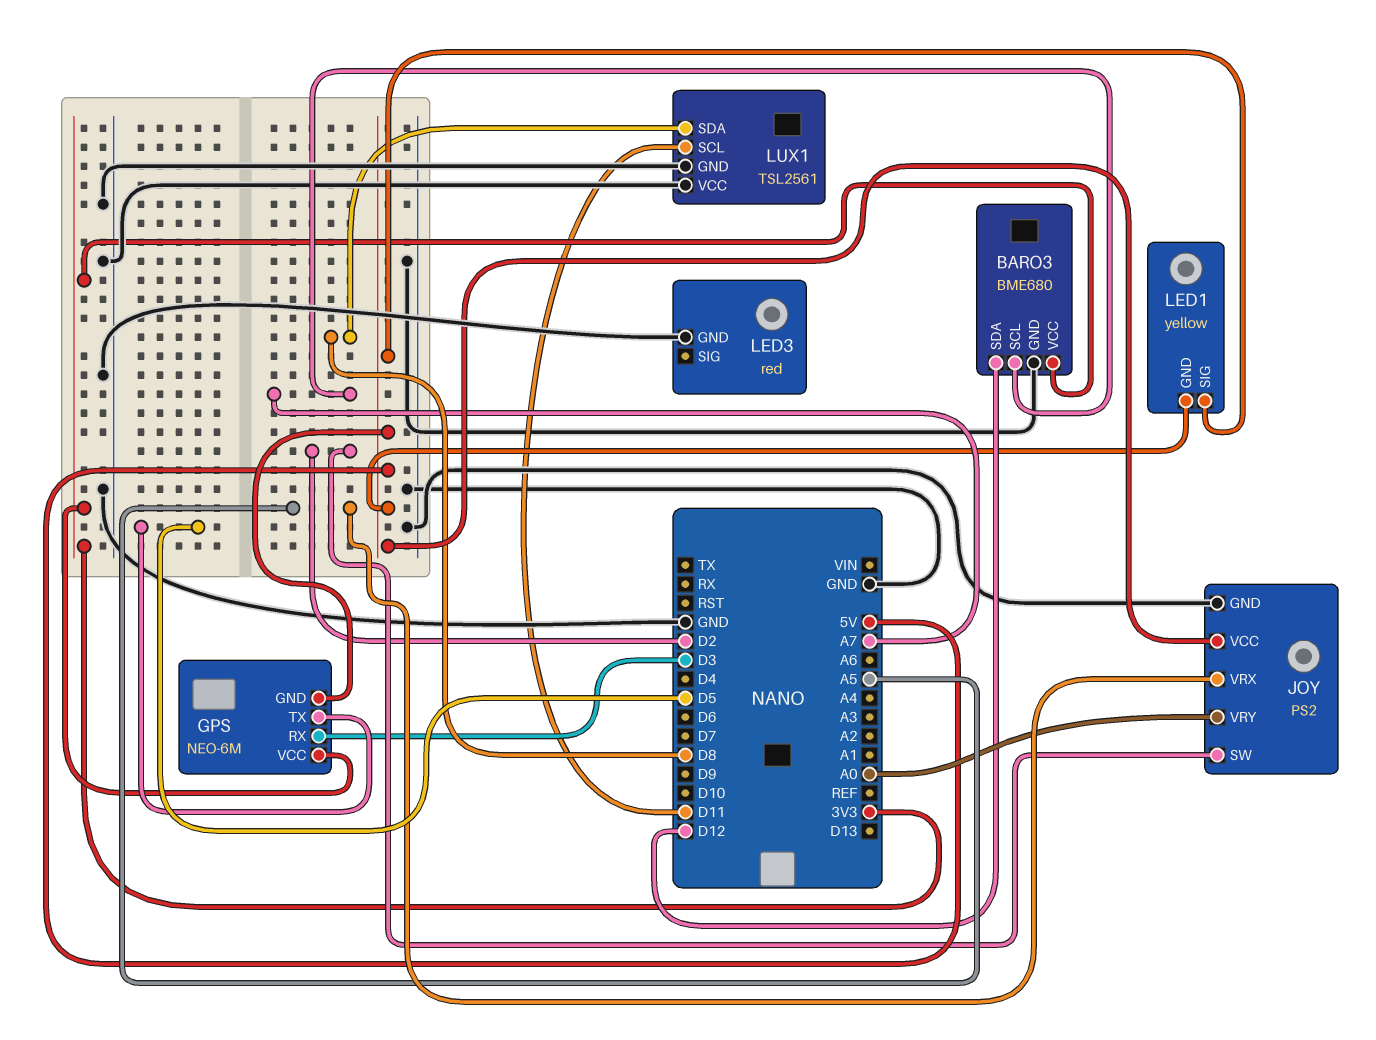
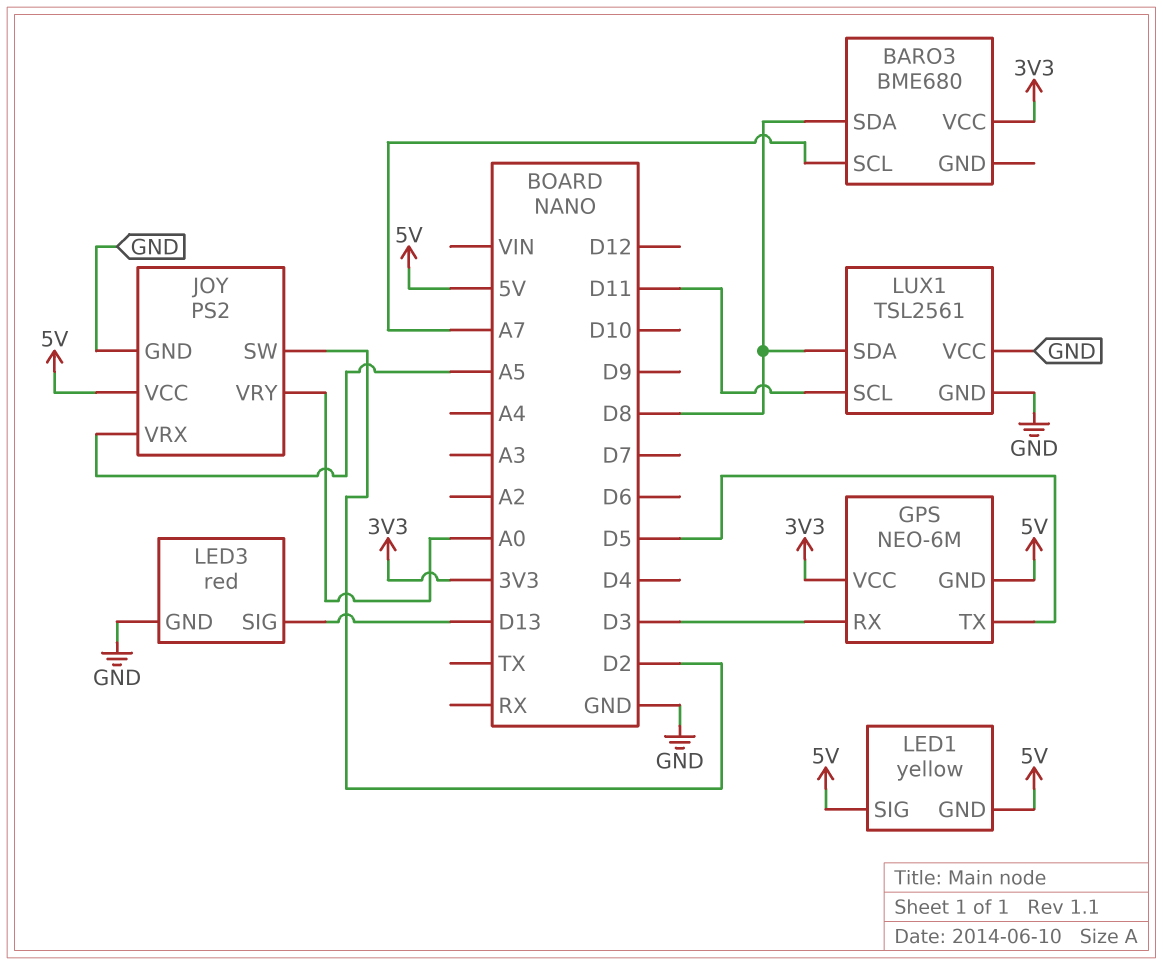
BARO3 pin GND: GND -> none
BARO3 pin SDA: D12 -> D8
LED3 pin SIG: none -> D13

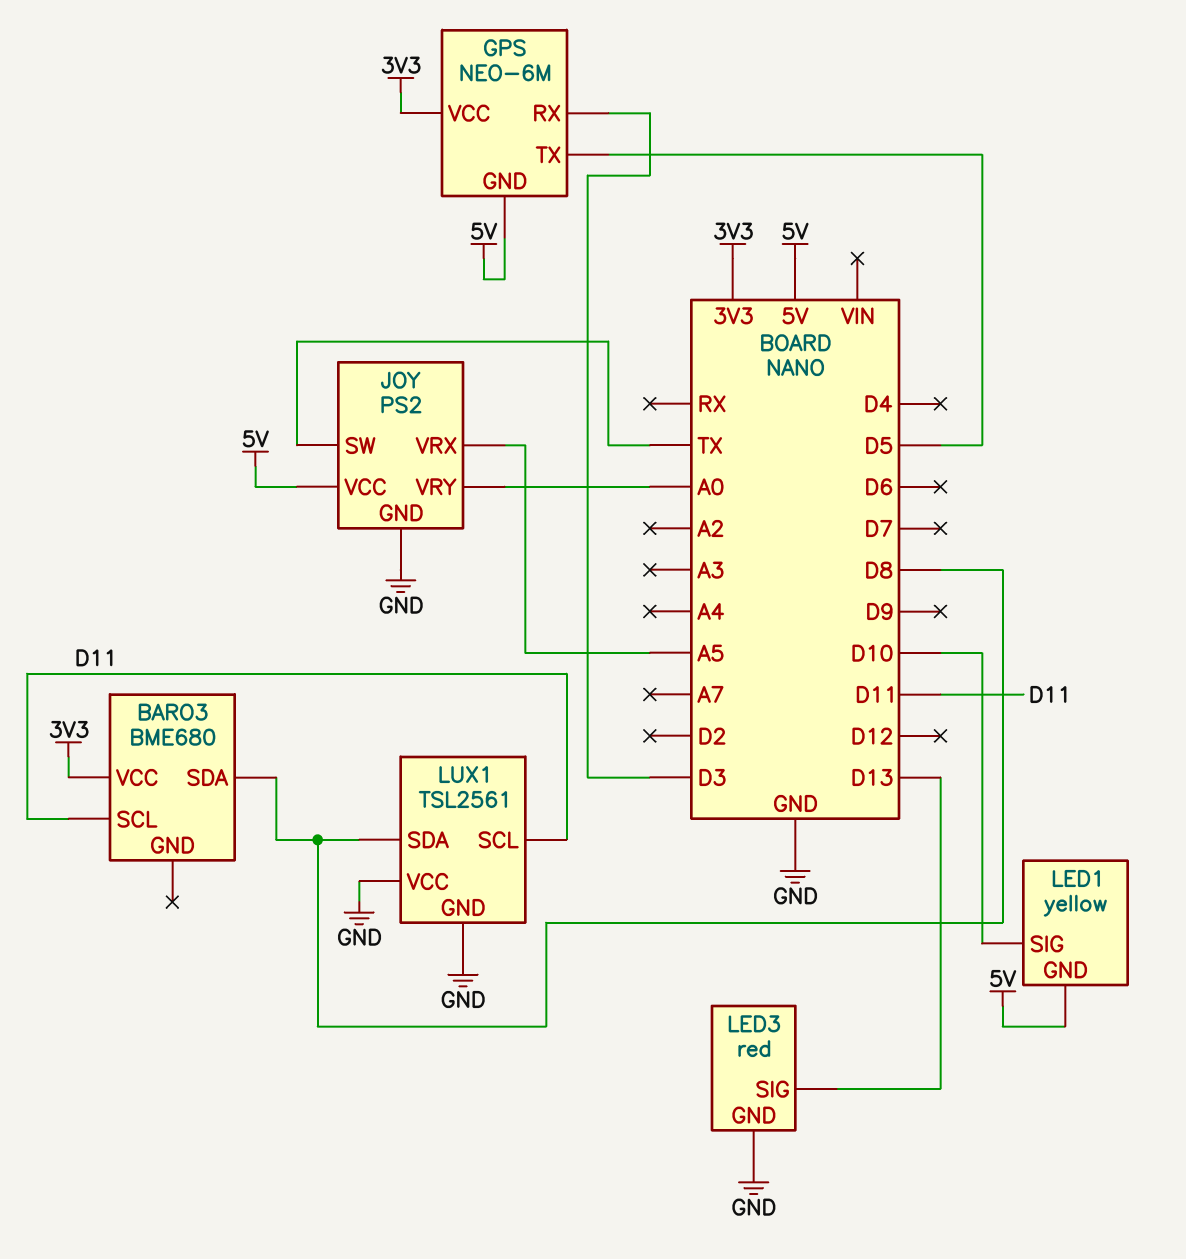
BARO3 pin SCL: A7 -> D11
JOY pin SW: D2 -> TX
LED1 pin SIG: 5V -> D10

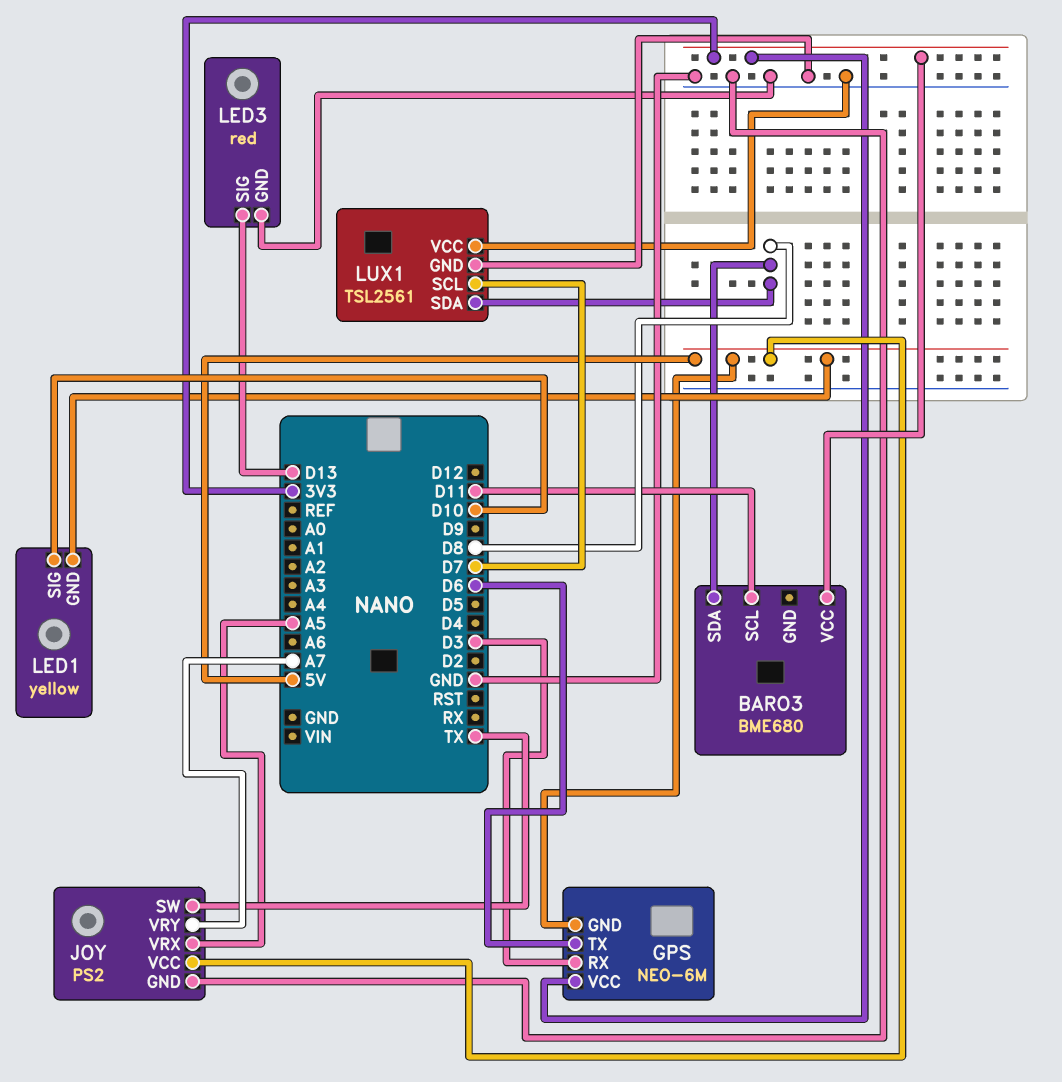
GPS pin TX: D5 -> D6
JOY pin VRY: A0 -> A7
LUX1 pin SCL: D11 -> D7

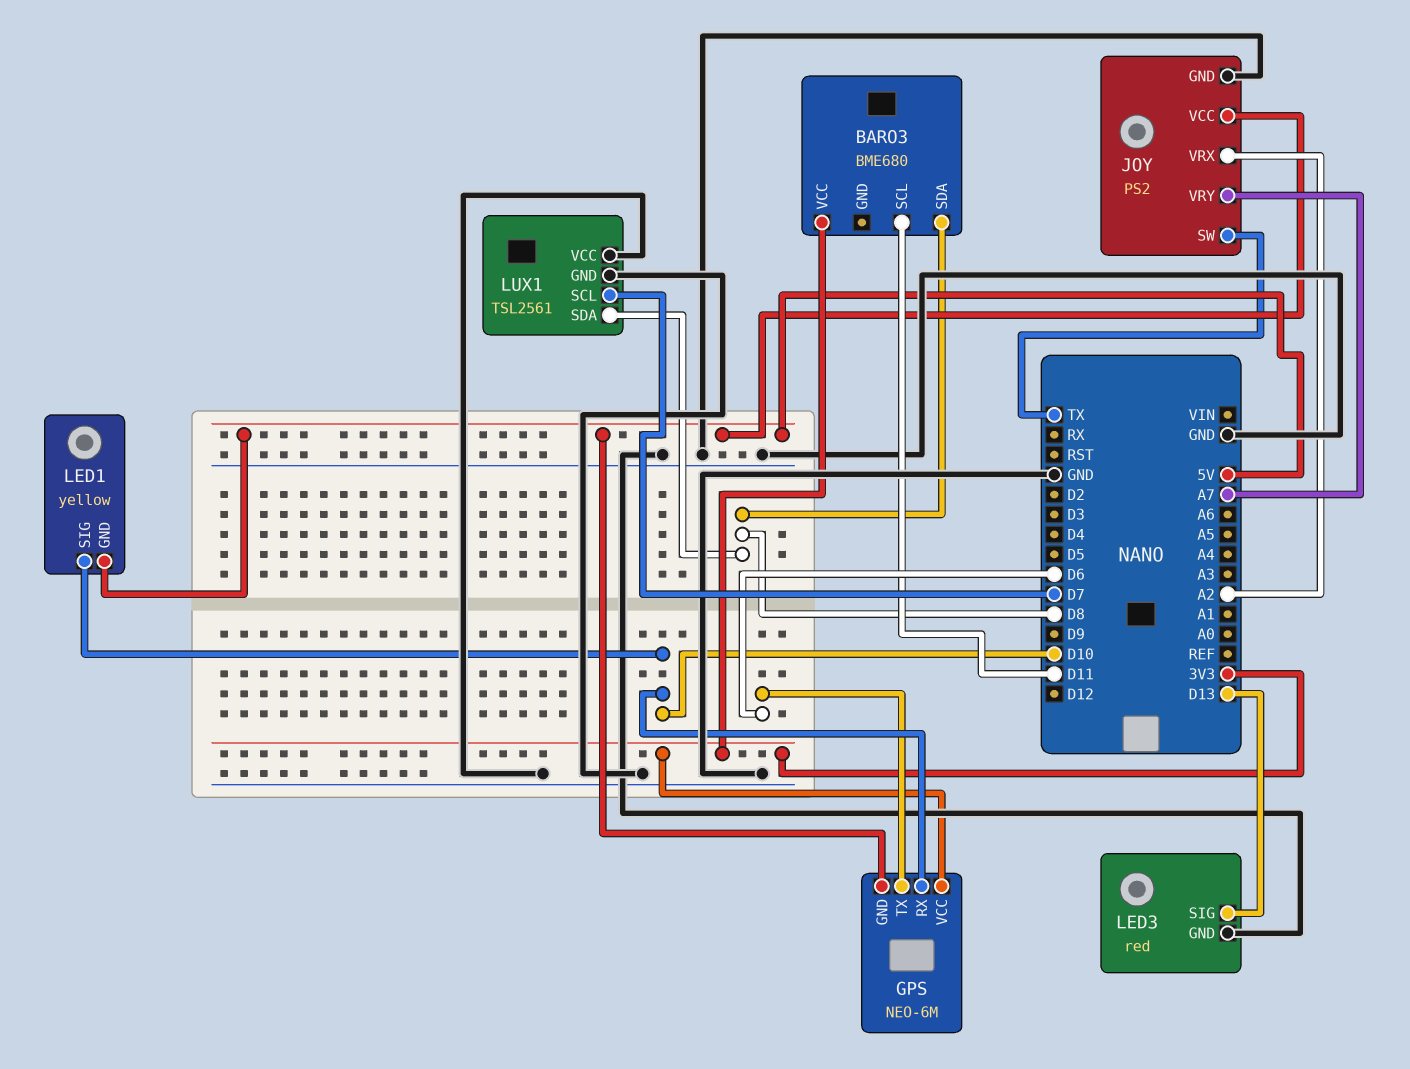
GPS pin RX: D3 -> D10
JOY pin VRX: A5 -> A2

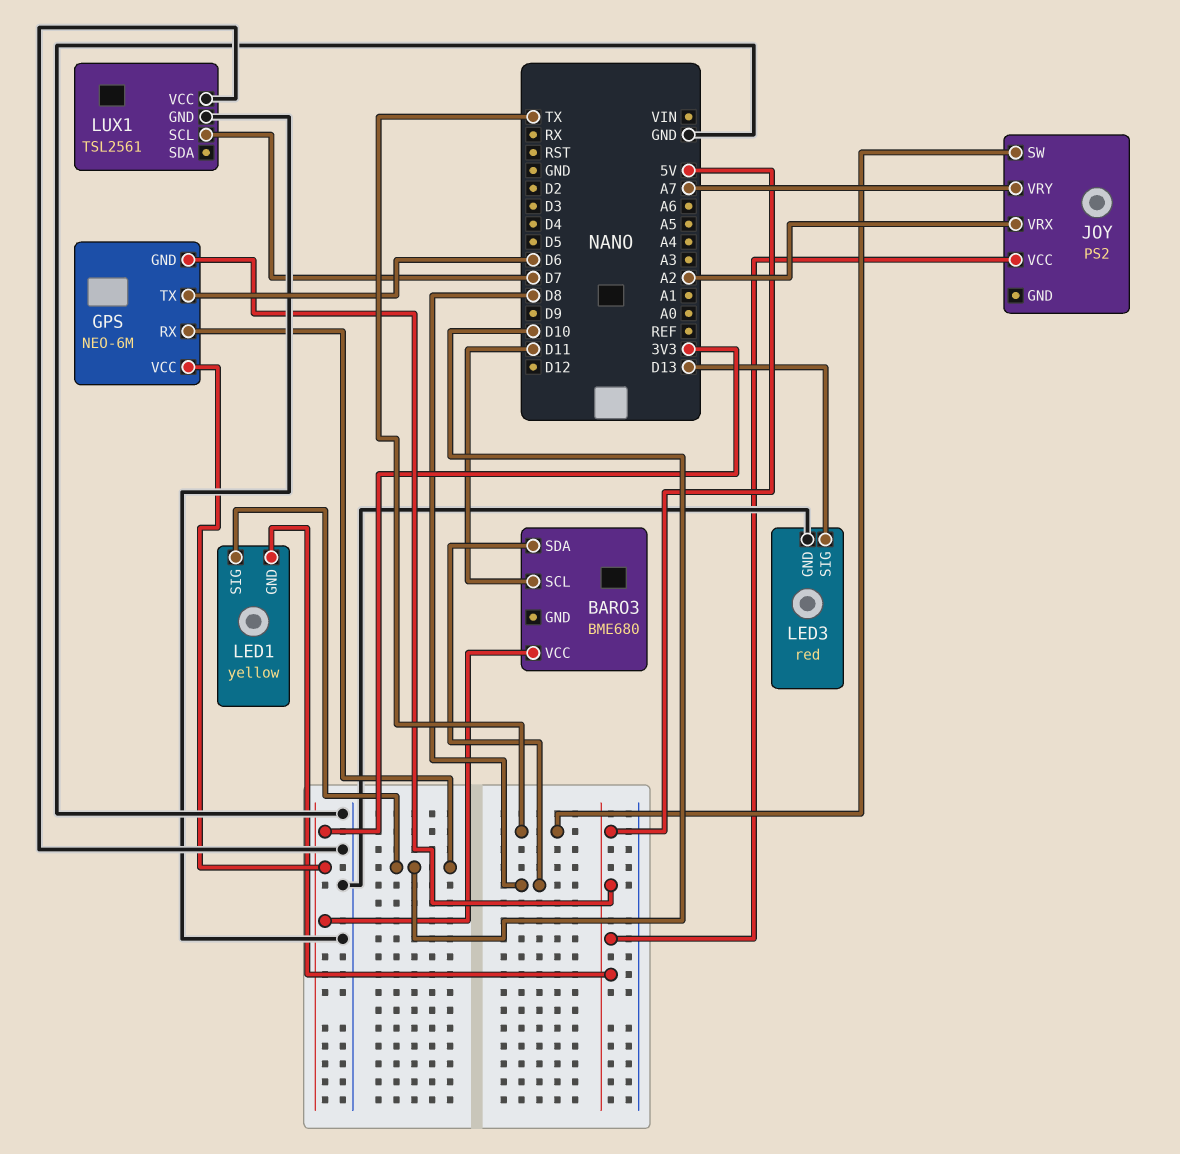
JOY pin GND: GND -> none
LUX1 pin SDA: D8 -> none

